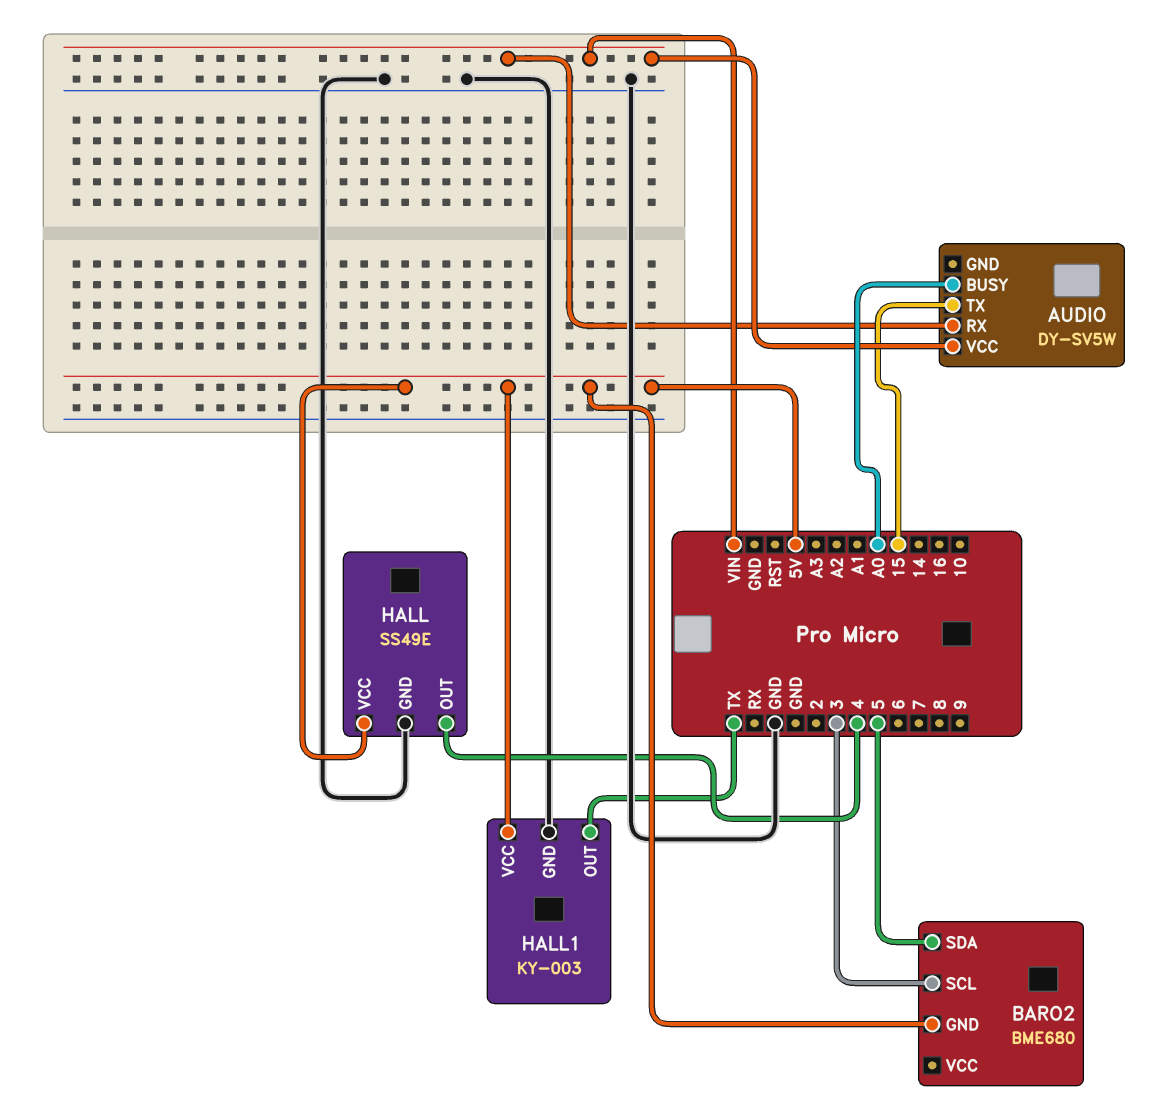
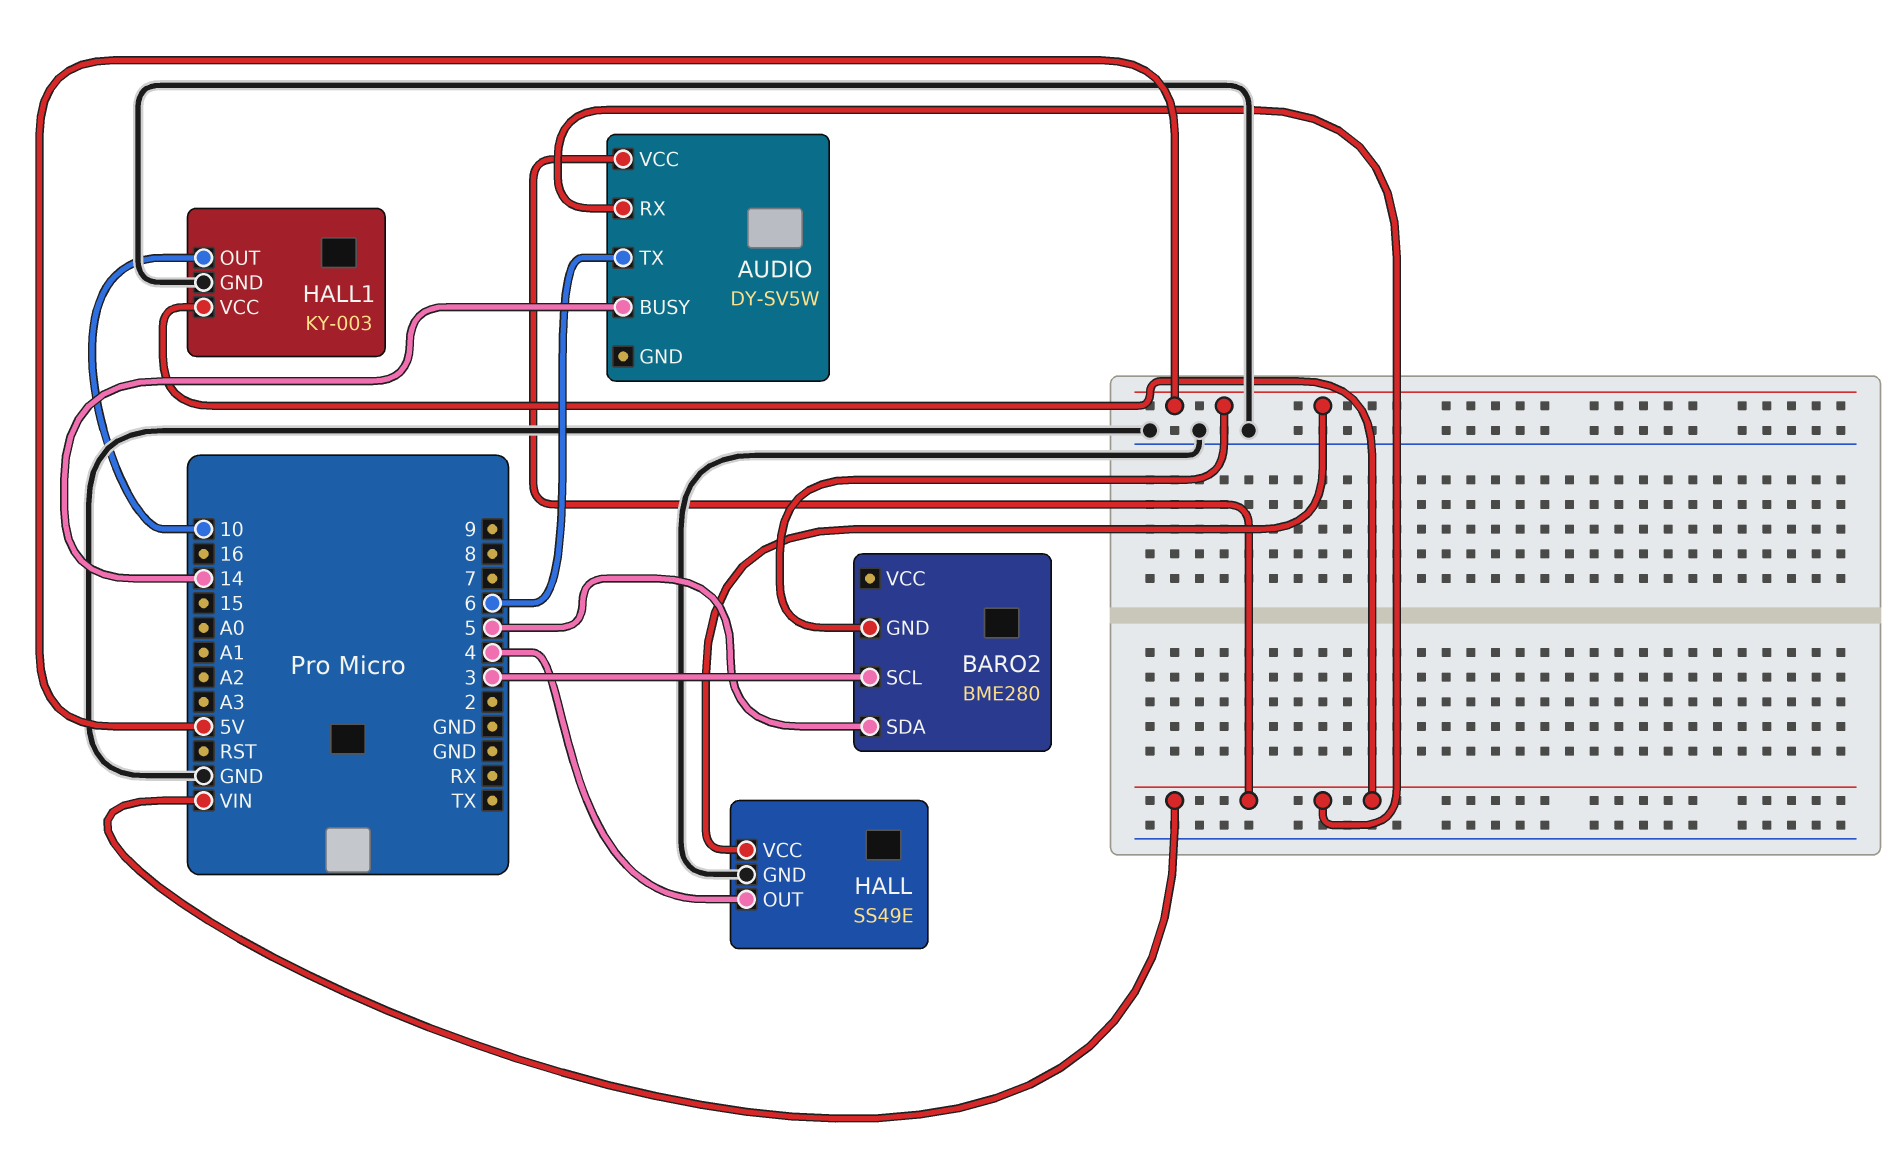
AUDIO pin BUSY: A0 -> 14
AUDIO pin TX: 15 -> 6
BARO2: BME680 -> BME280
HALL1 pin OUT: TX -> 10
HALL1 pin VCC: 5V -> VIN

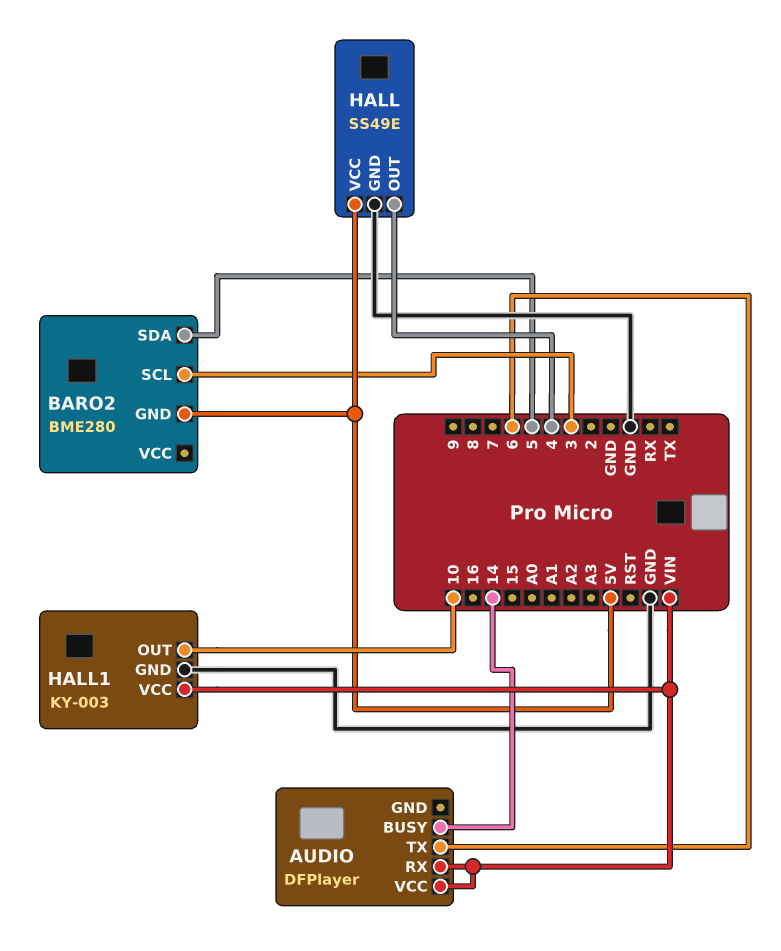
AUDIO: DY-SV5W -> DFPlayer

